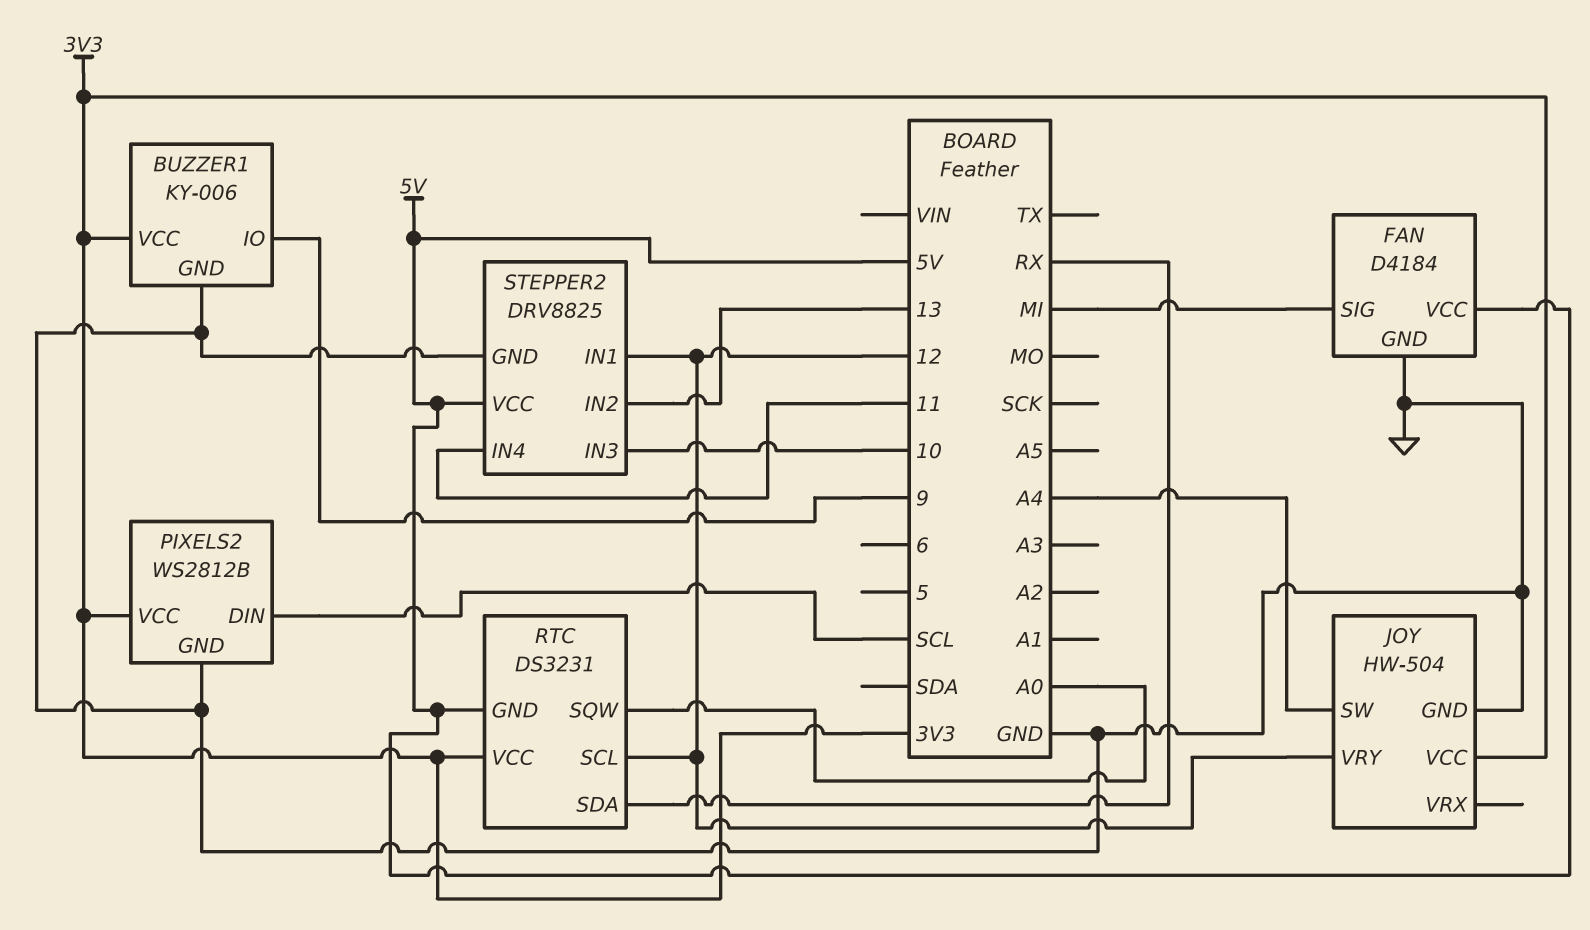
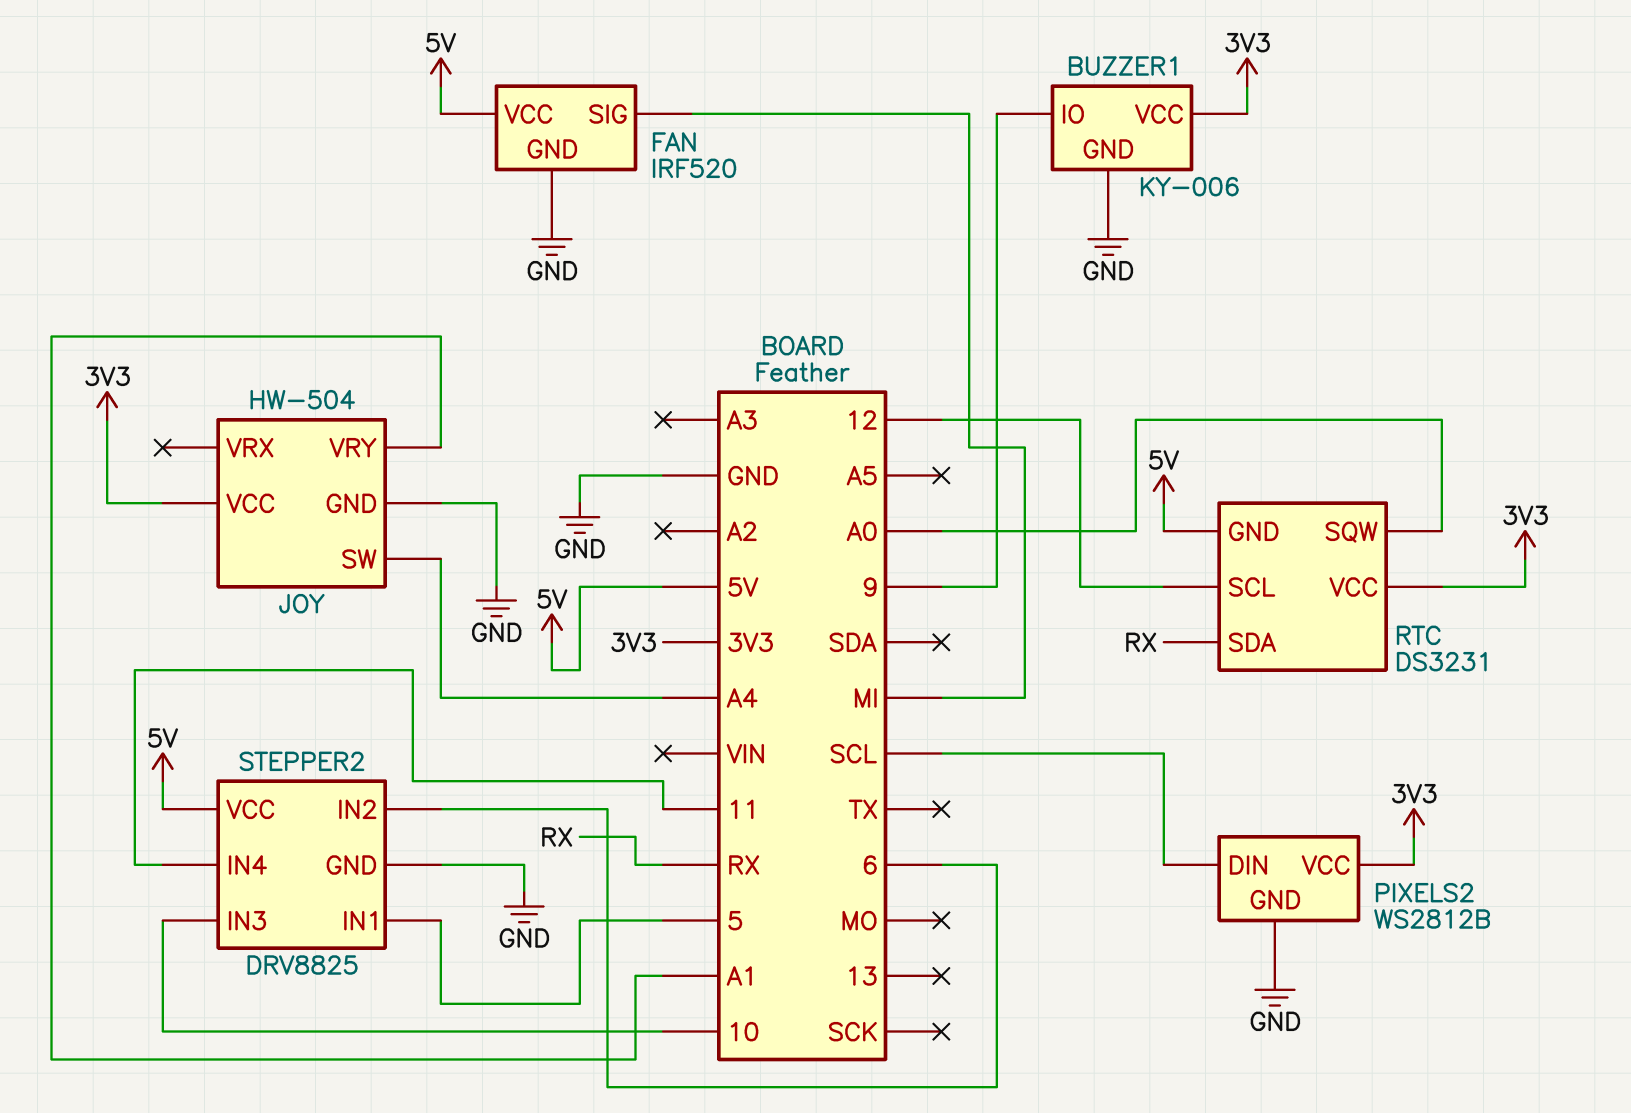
FAN: D4184 -> IRF520
JOY pin VRY: 12 -> A1
STEPPER2 pin IN1: 12 -> 5
STEPPER2 pin IN2: 13 -> 6

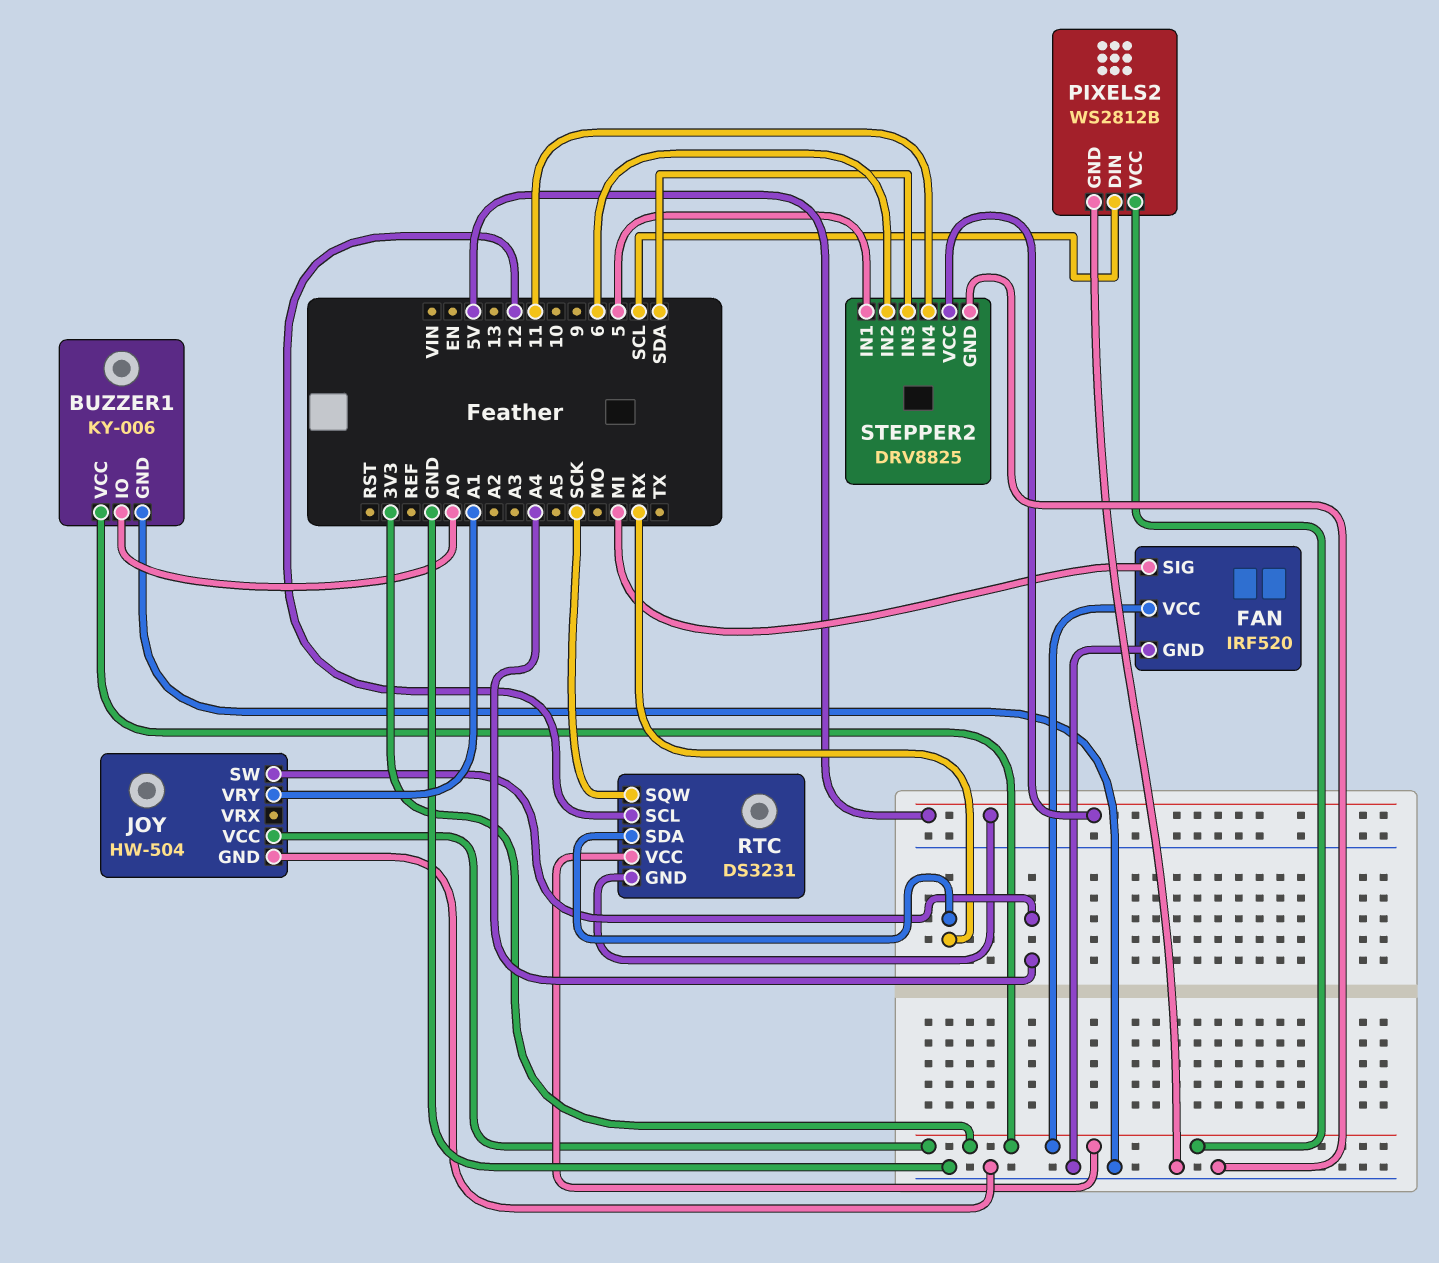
BUZZER1 pin IO: 9 -> A0
FAN pin VCC: 5V -> 3V3
RTC pin SQW: A0 -> SCK
STEPPER2 pin IN3: 10 -> SDA

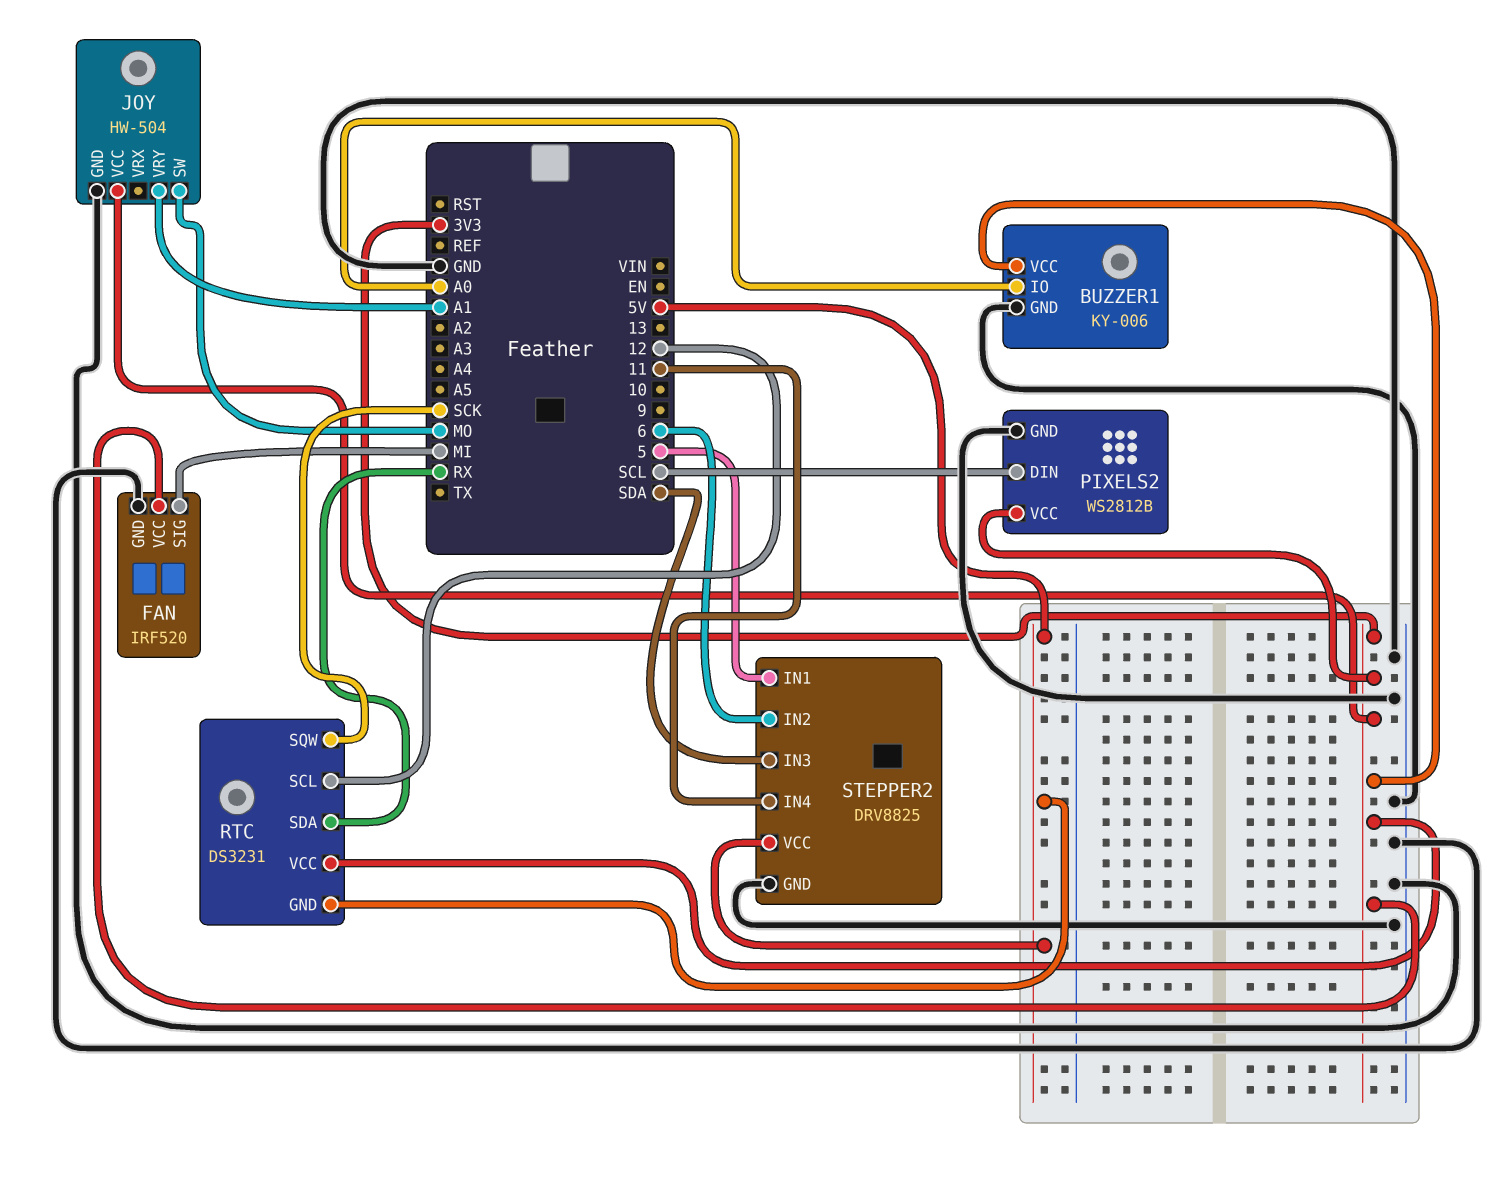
JOY pin SW: A4 -> MO

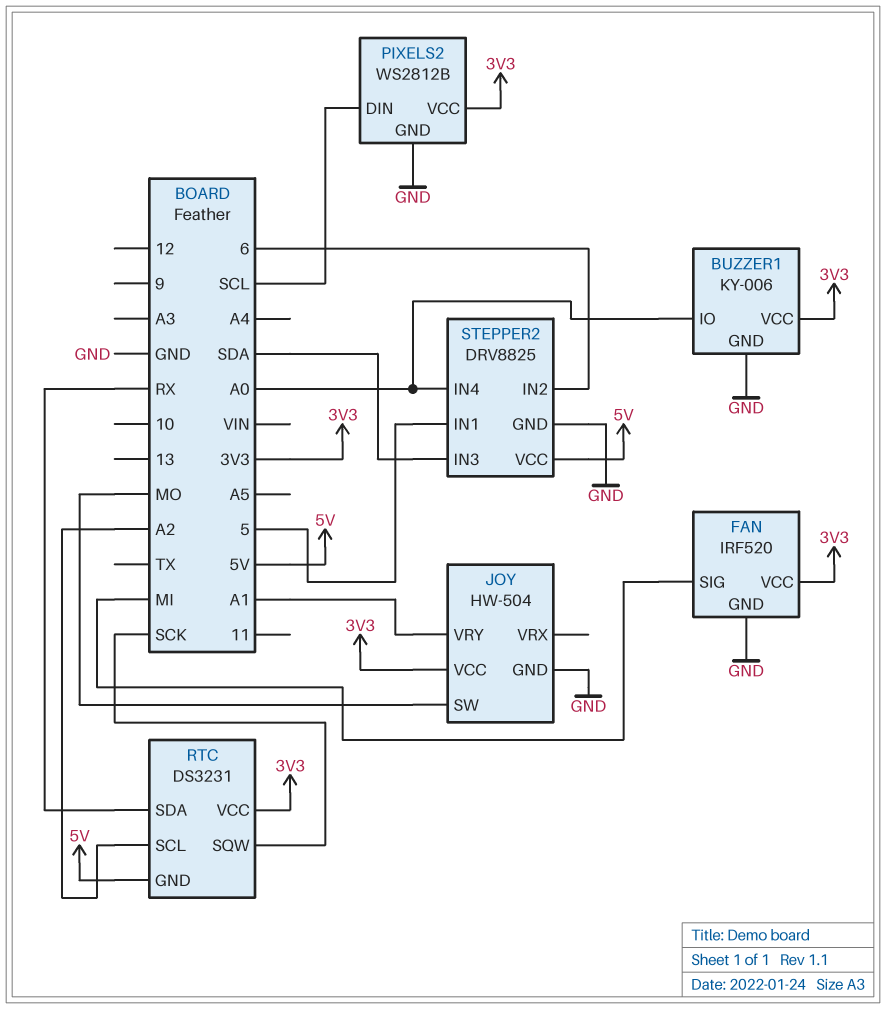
RTC pin SCL: 12 -> A2
STEPPER2 pin IN4: 11 -> A0

